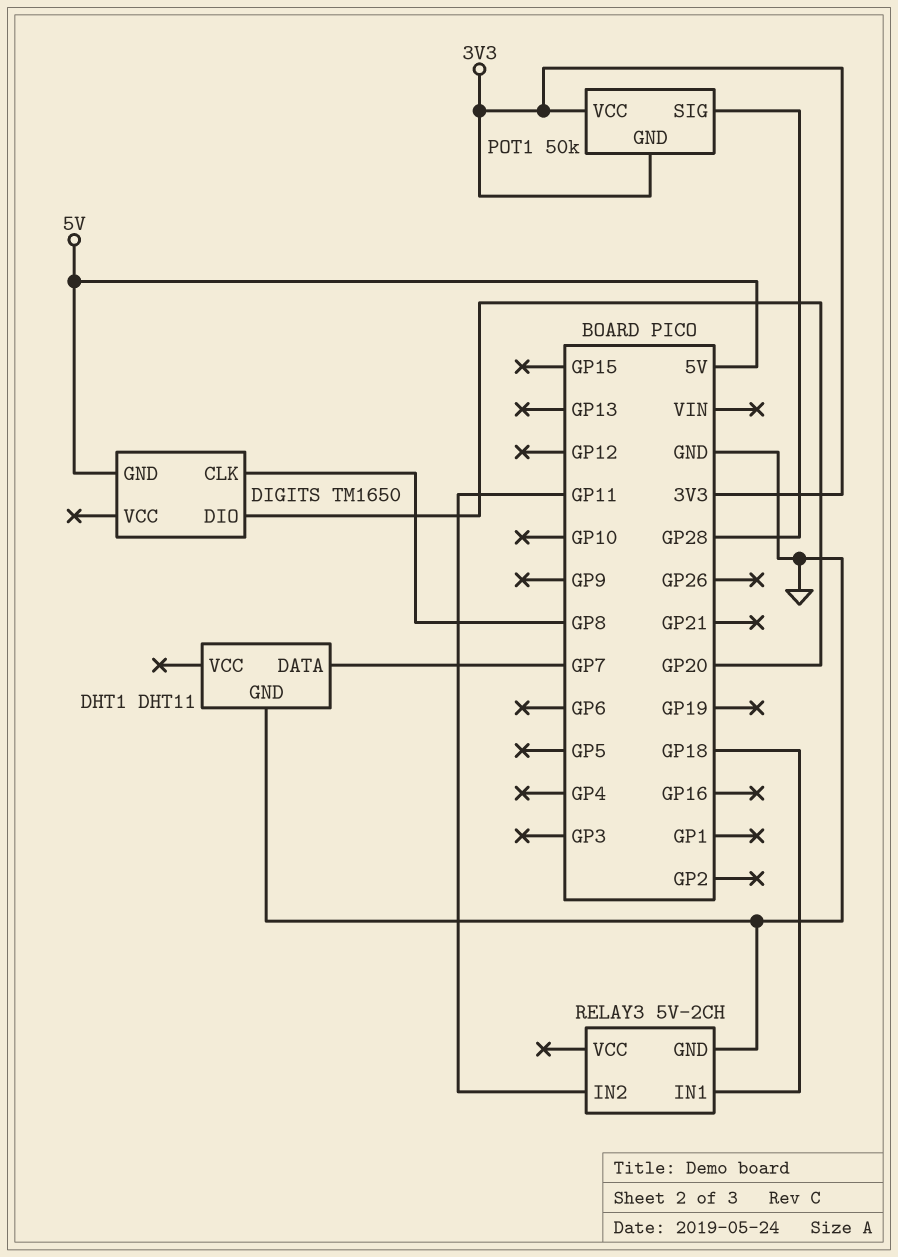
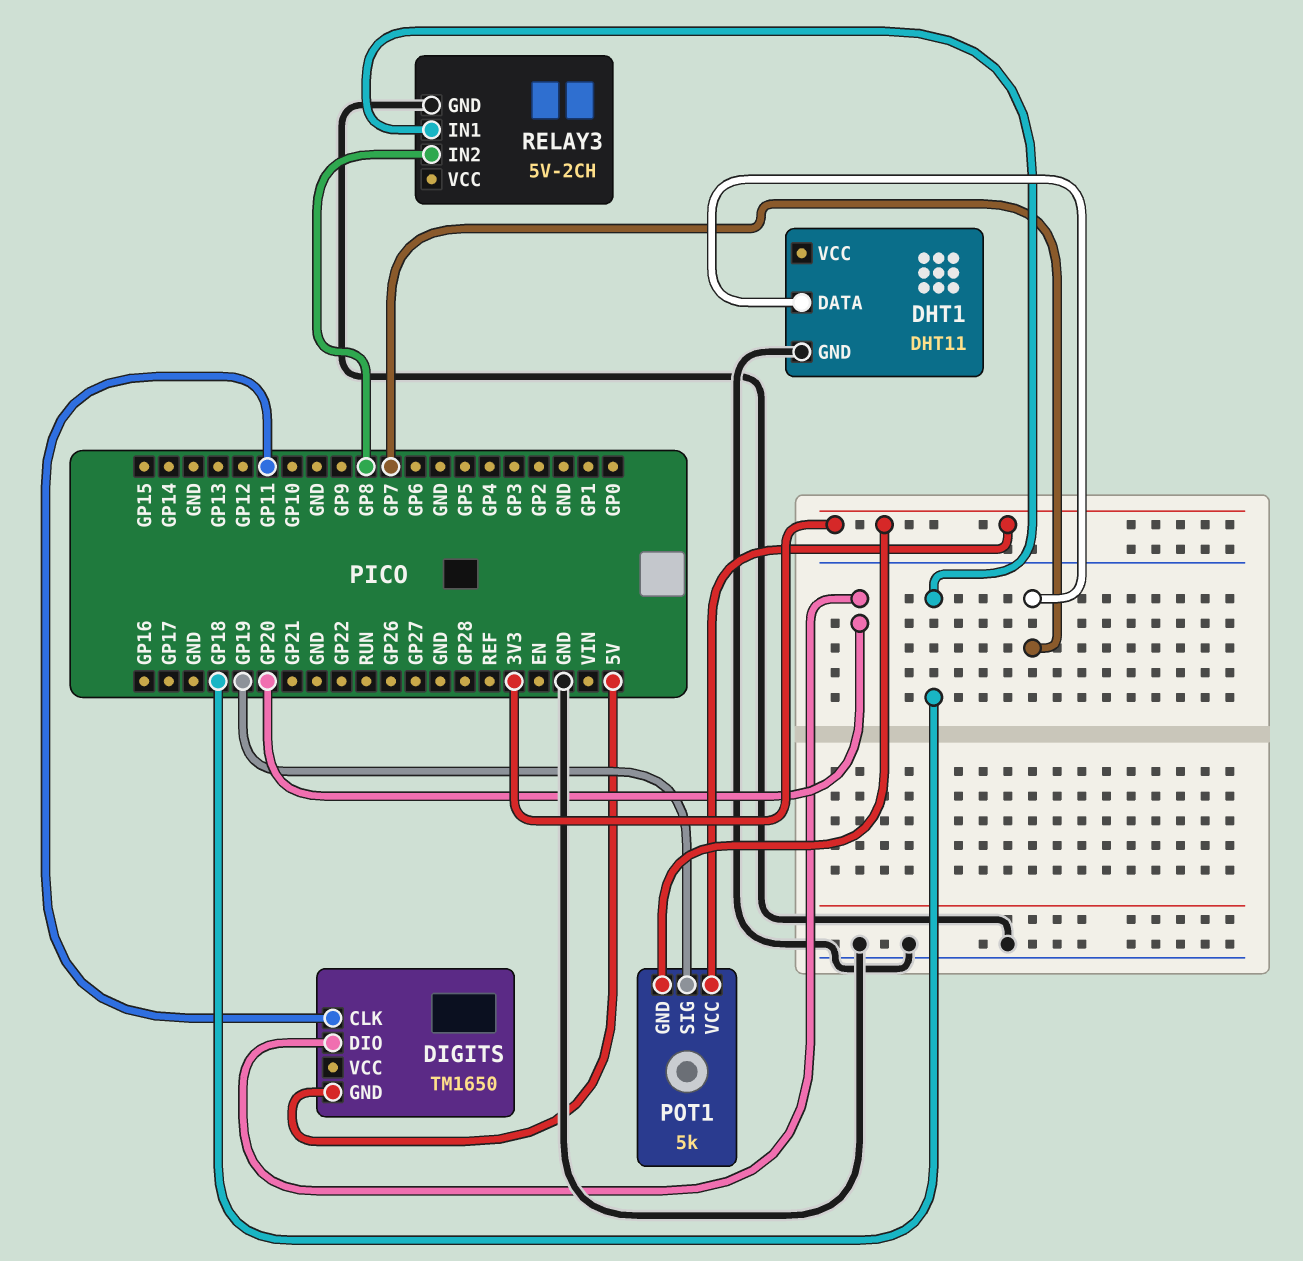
DIGITS pin CLK: GP8 -> GP11
POT1: 50k -> 5k
POT1 pin SIG: GP28 -> GP19
RELAY3 pin IN2: GP11 -> GP8

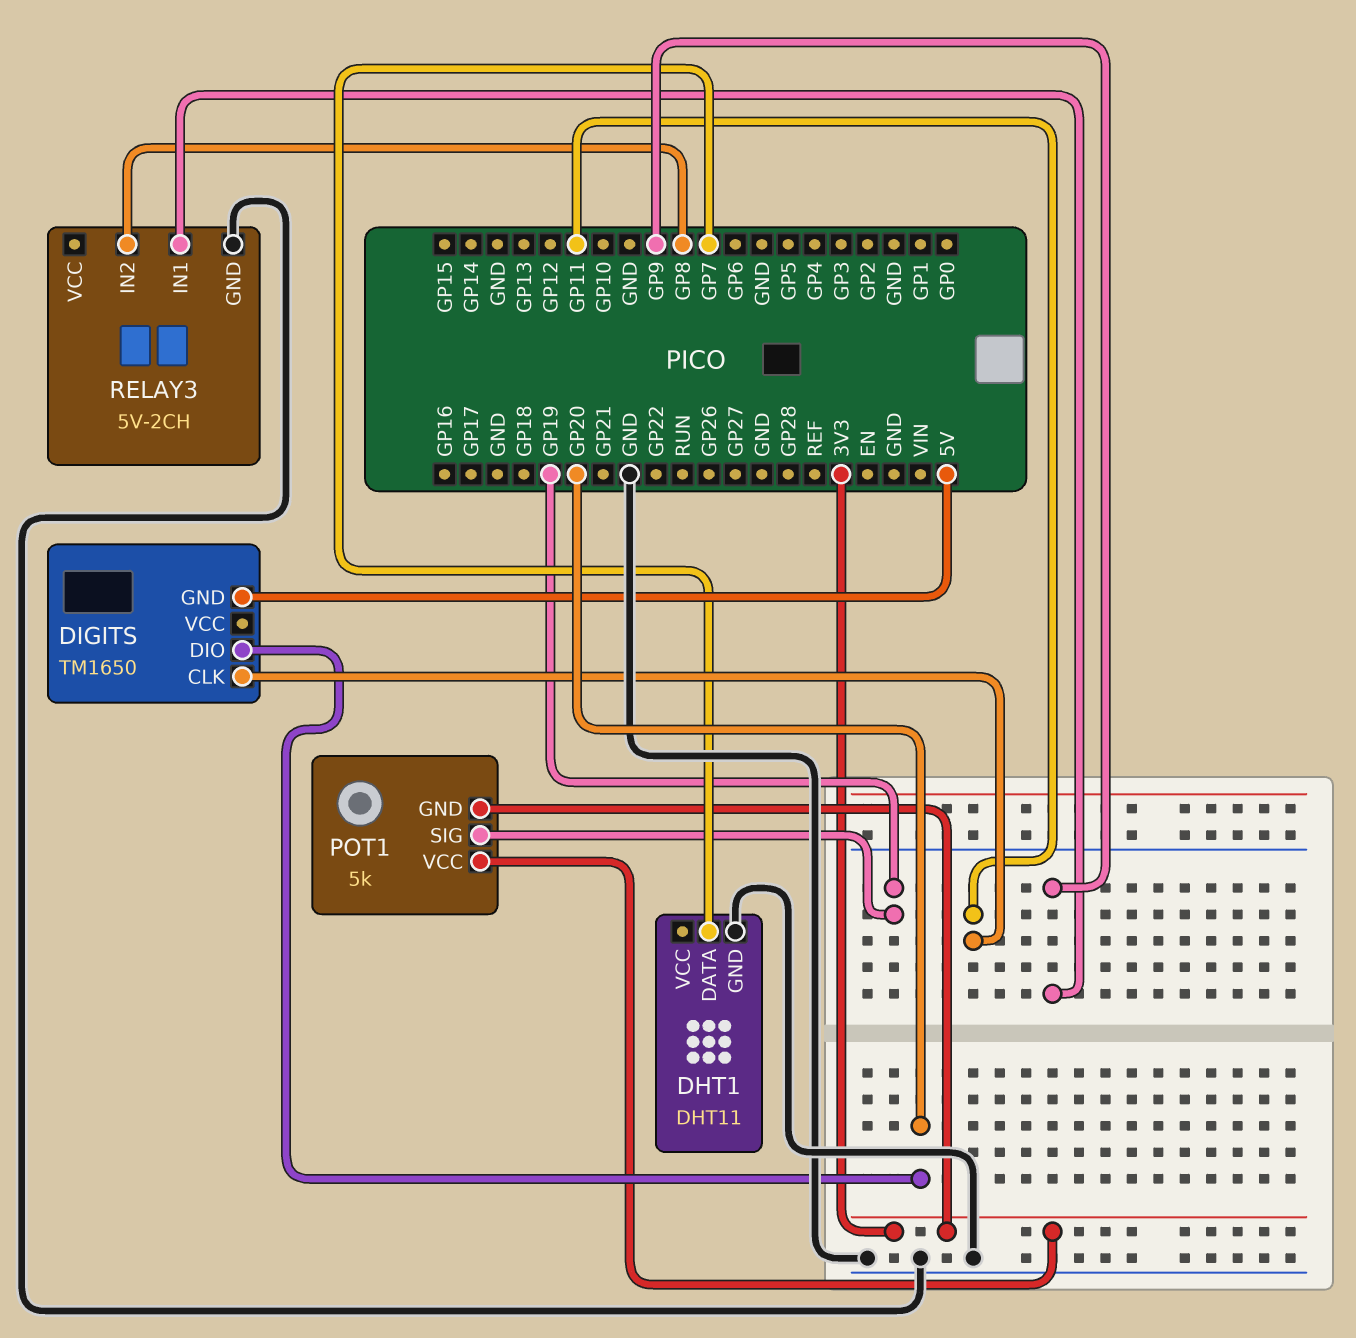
RELAY3 pin IN1: GP18 -> GP9

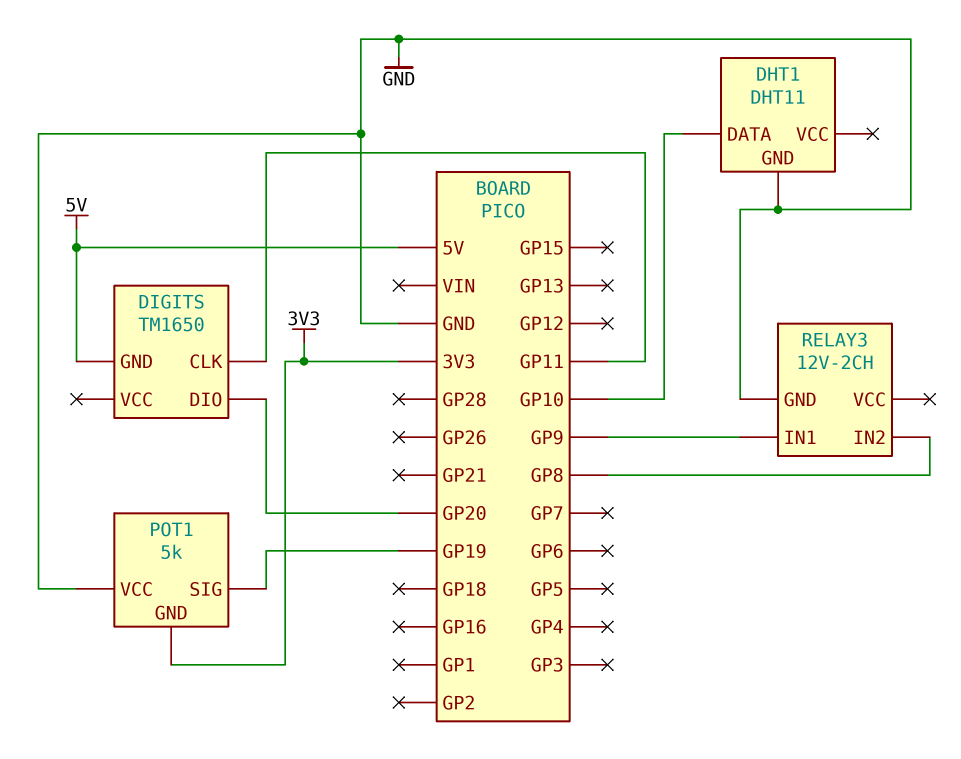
DHT1 pin DATA: GP7 -> GP10
POT1 pin VCC: 3V3 -> GND
RELAY3: 5V-2CH -> 12V-2CH

